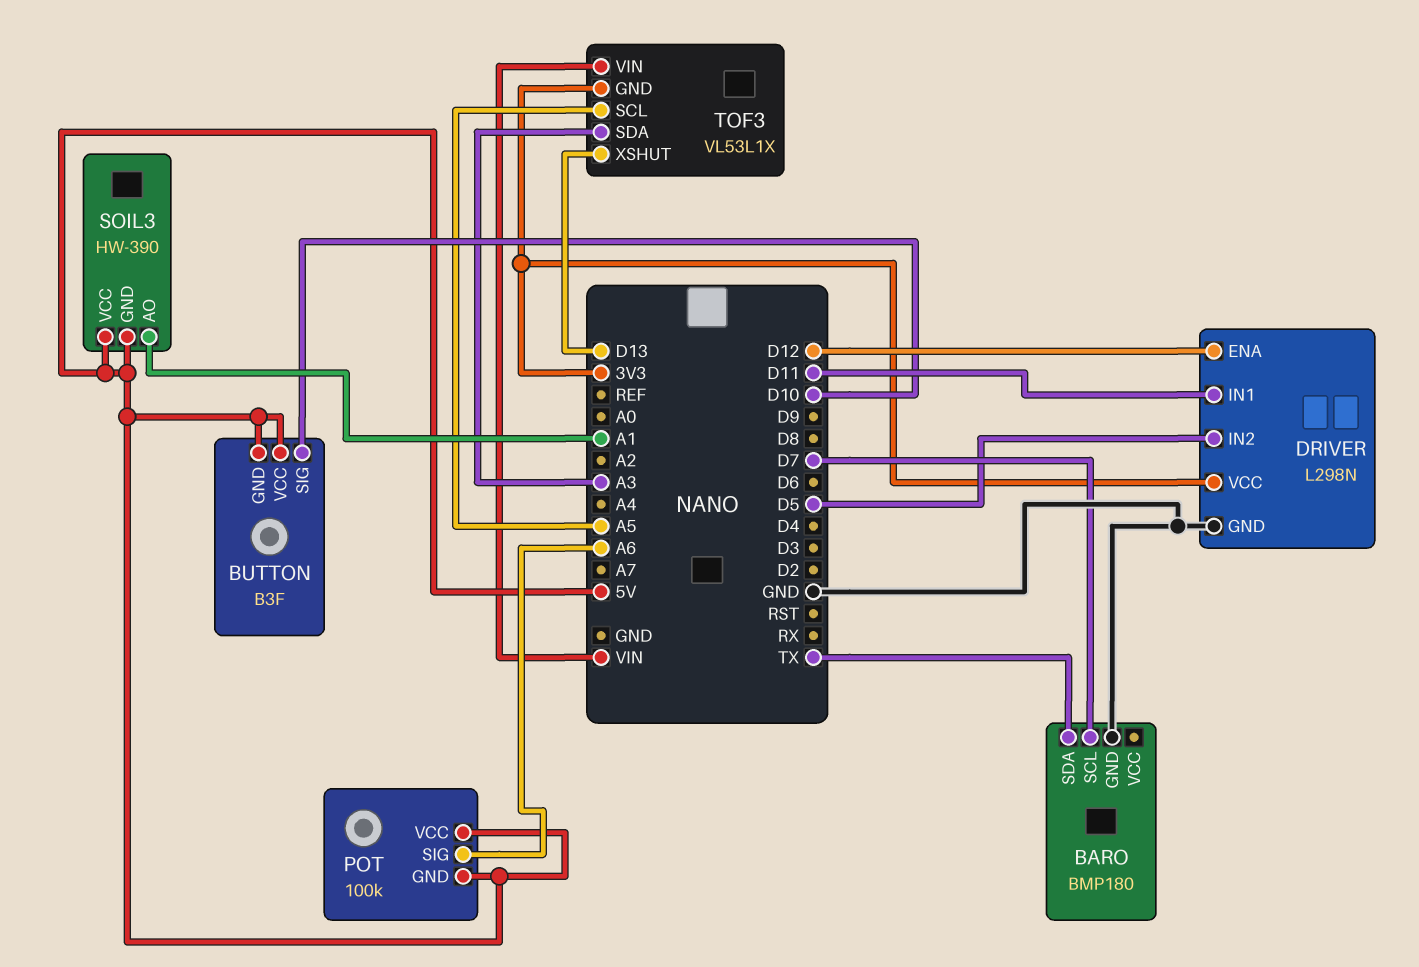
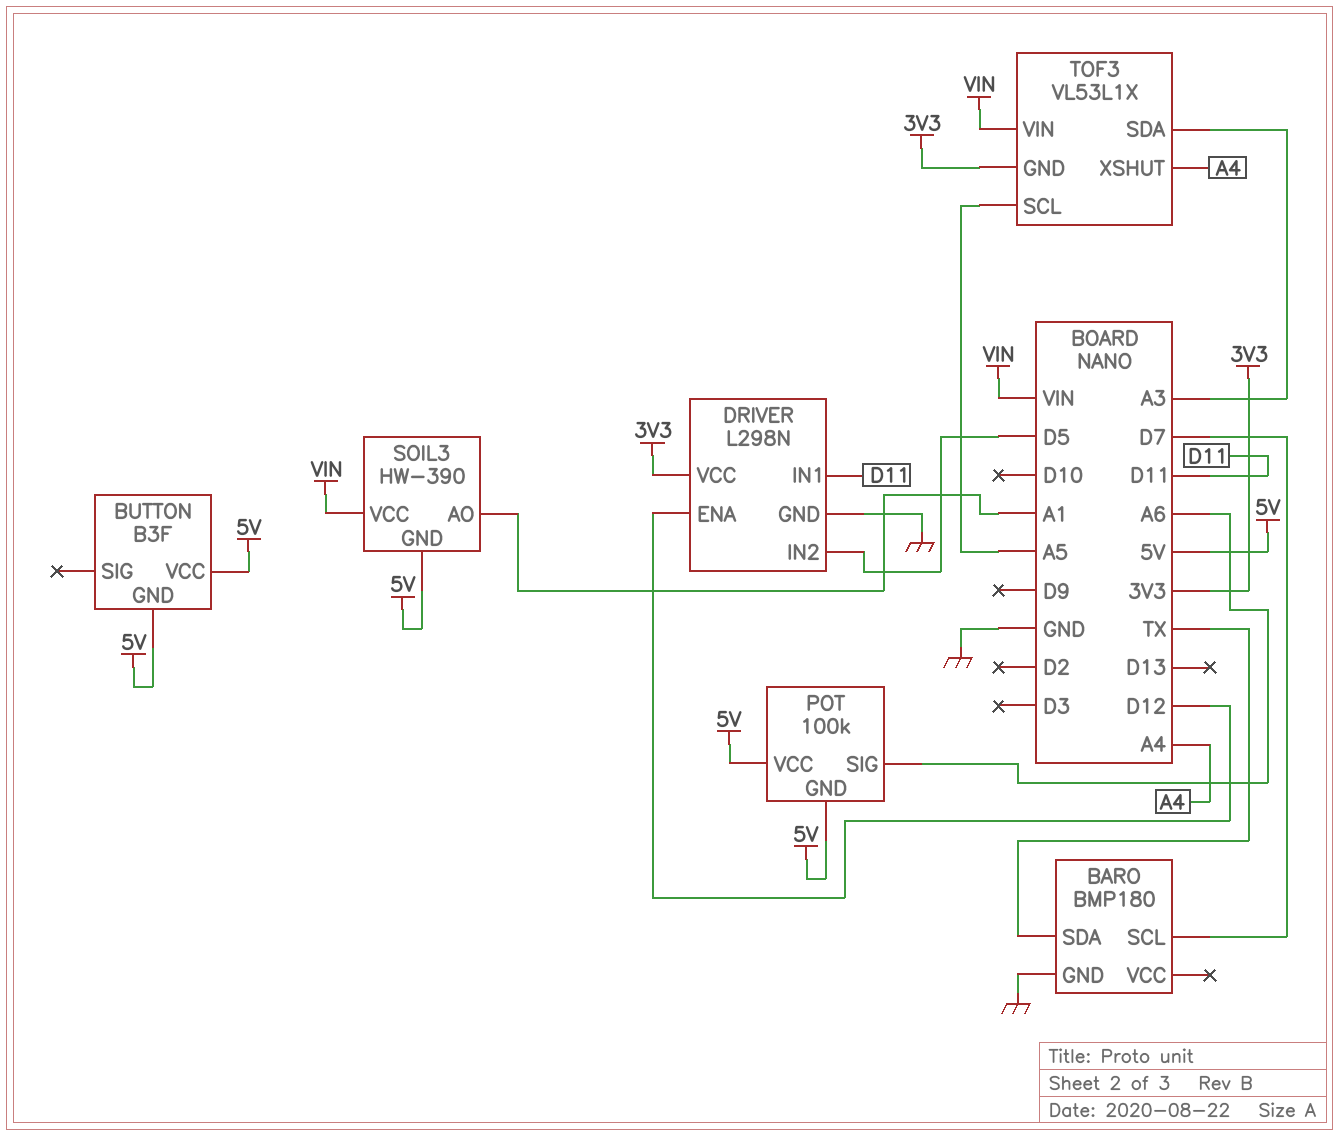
BUTTON pin SIG: D10 -> none
SOIL3 pin VCC: 5V -> VIN
TOF3 pin XSHUT: D13 -> A4

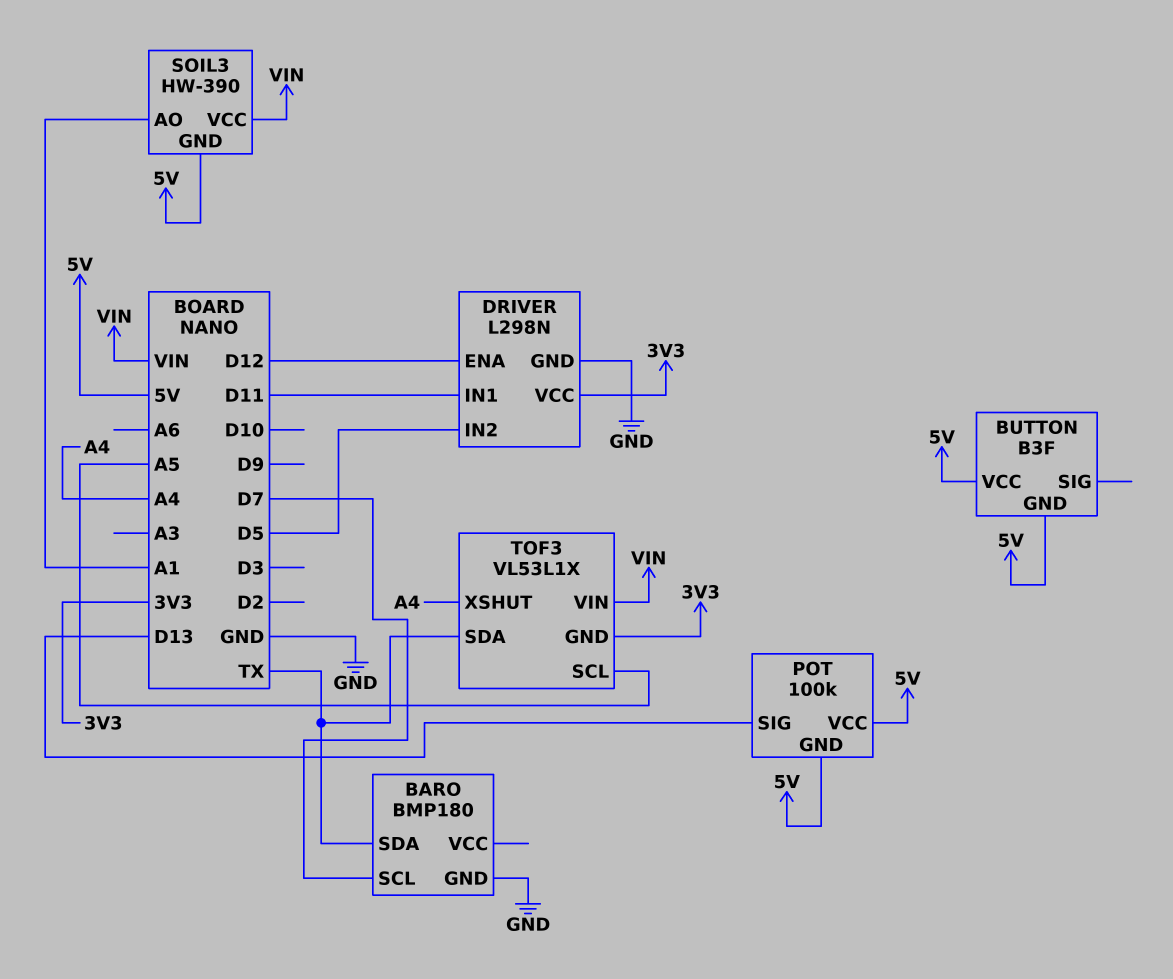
POT pin SIG: A6 -> D13
TOF3 pin SDA: A3 -> TX

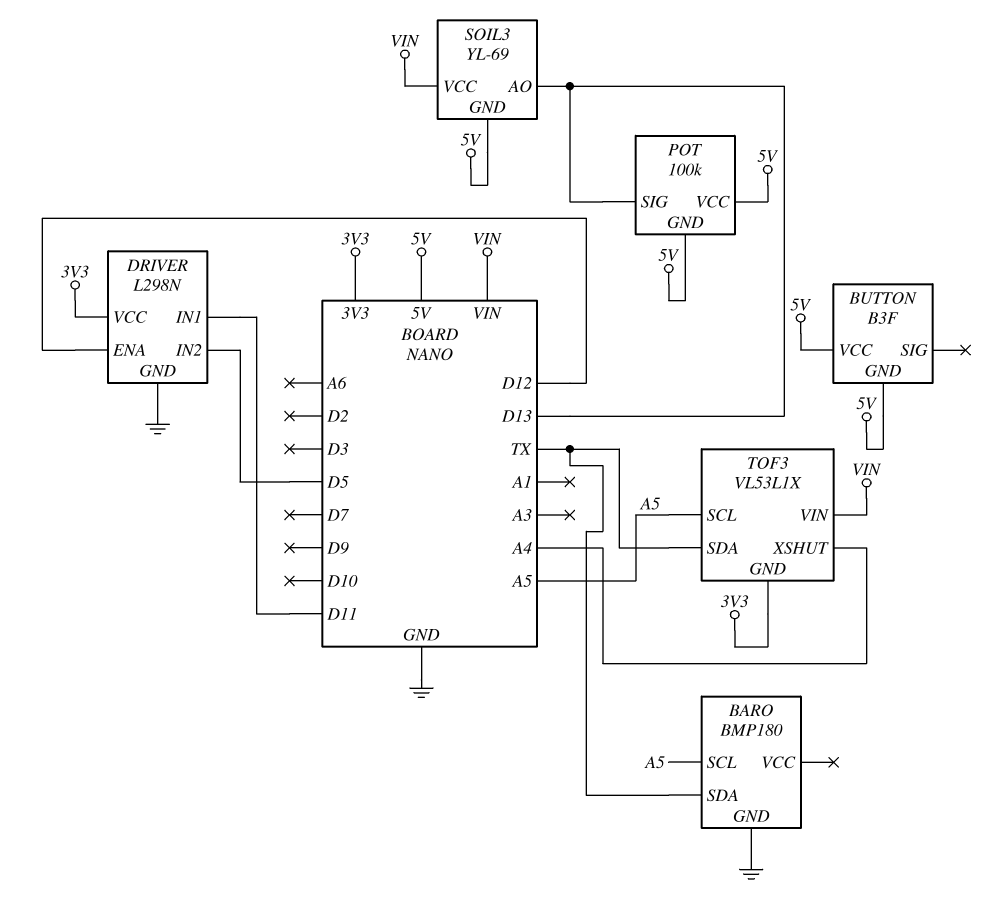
BARO pin SCL: D7 -> A5
SOIL3: HW-390 -> YL-69
SOIL3 pin AO: A1 -> D13

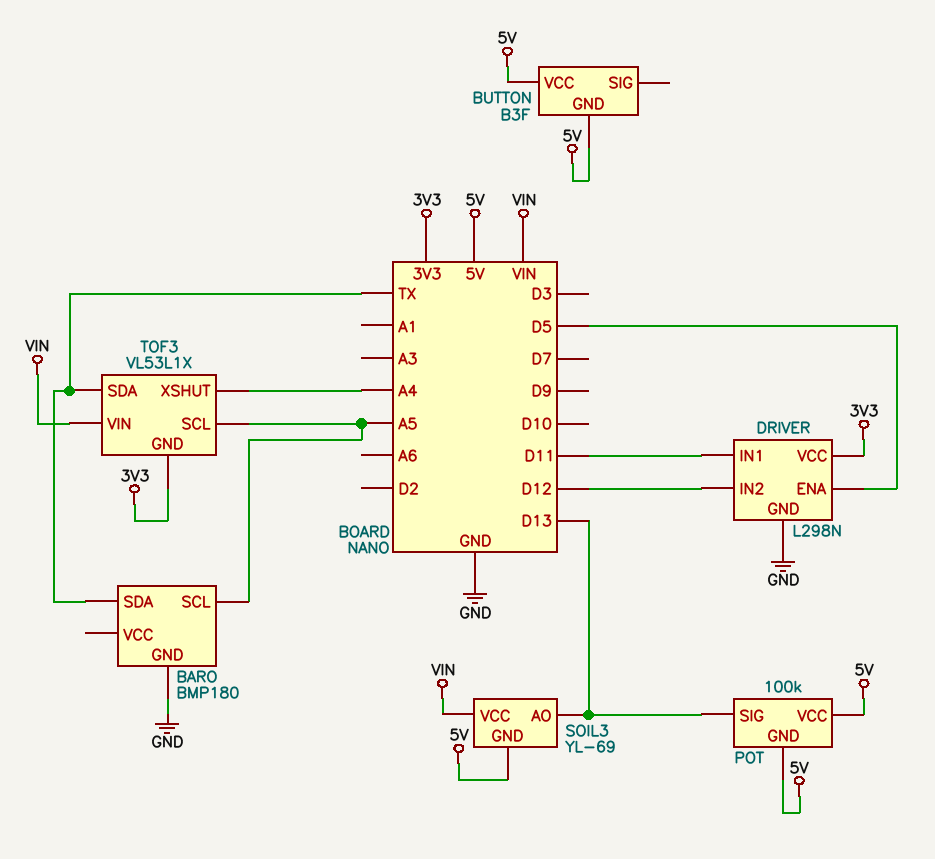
DRIVER pin ENA: D12 -> D5
DRIVER pin IN2: D5 -> D12

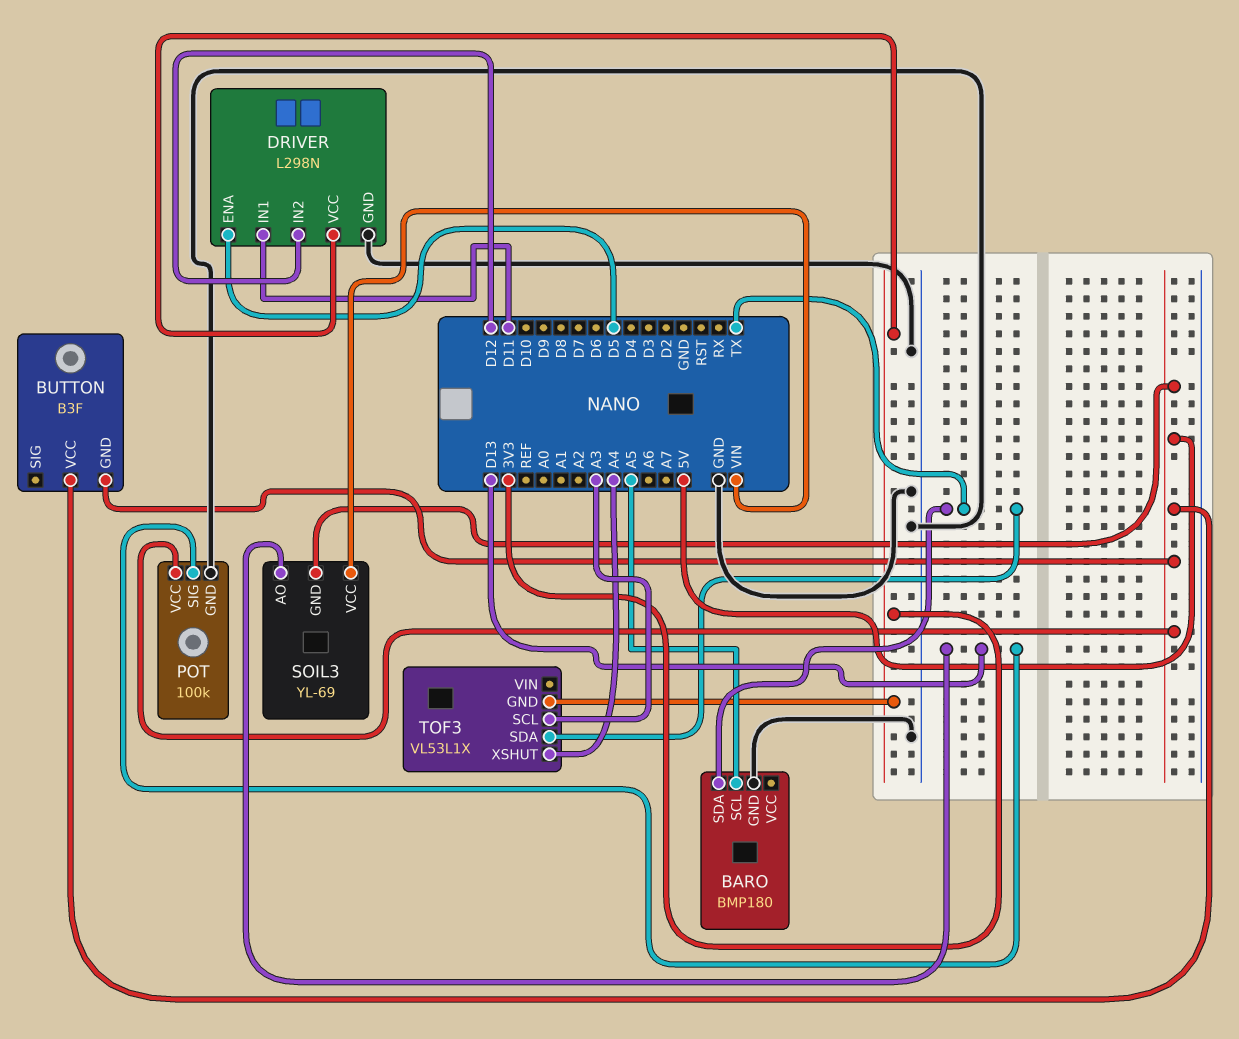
POT pin GND: 5V -> GND
TOF3 pin SCL: A5 -> A3
TOF3 pin VIN: VIN -> none

